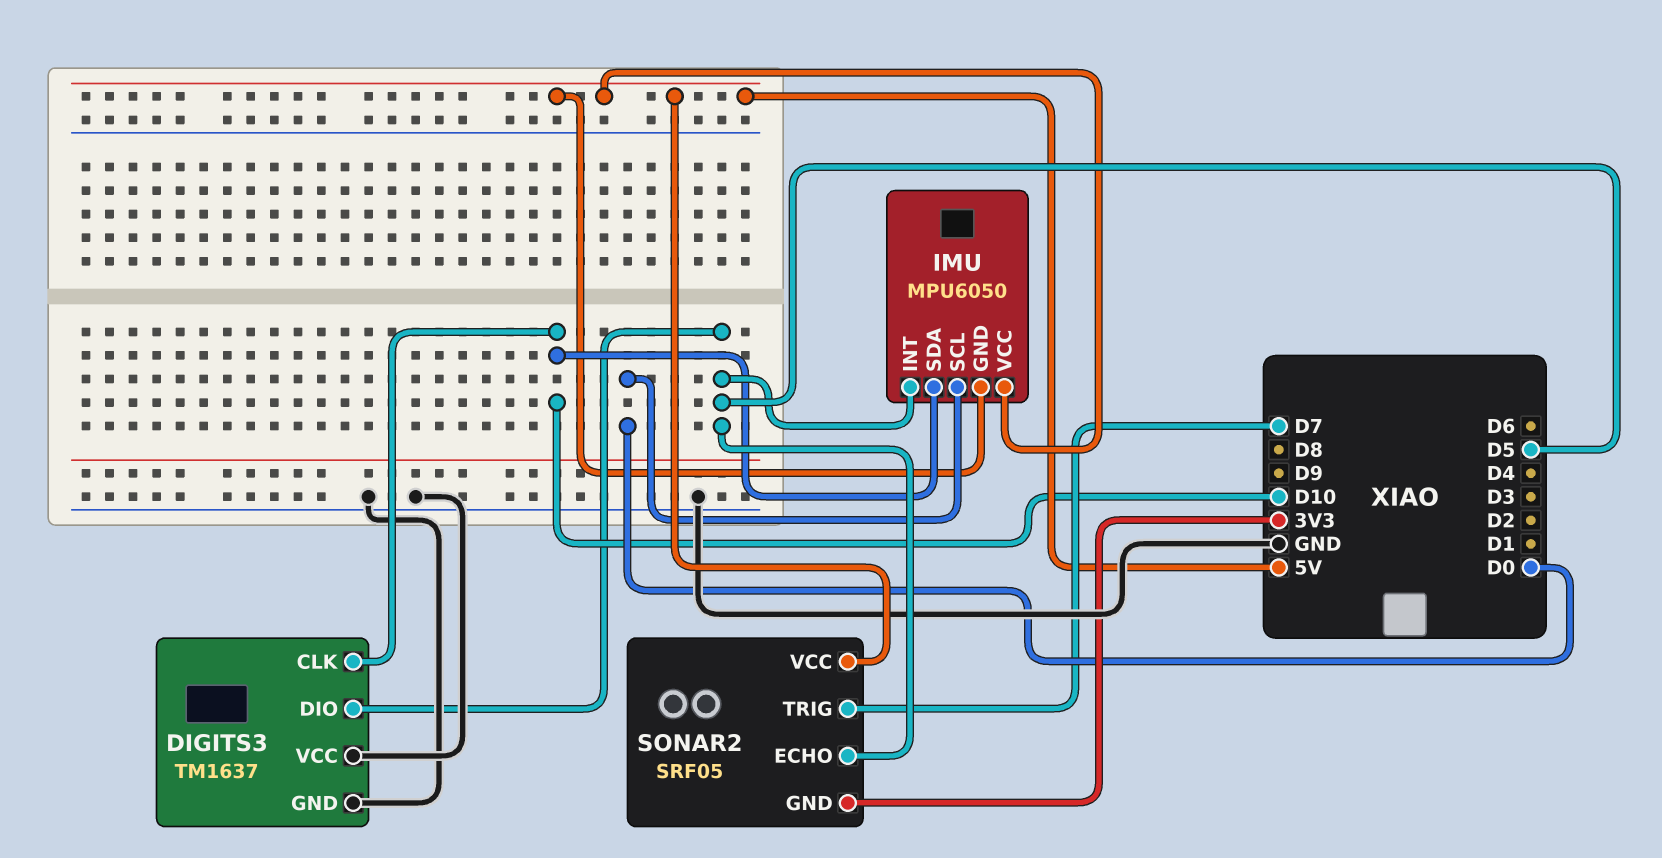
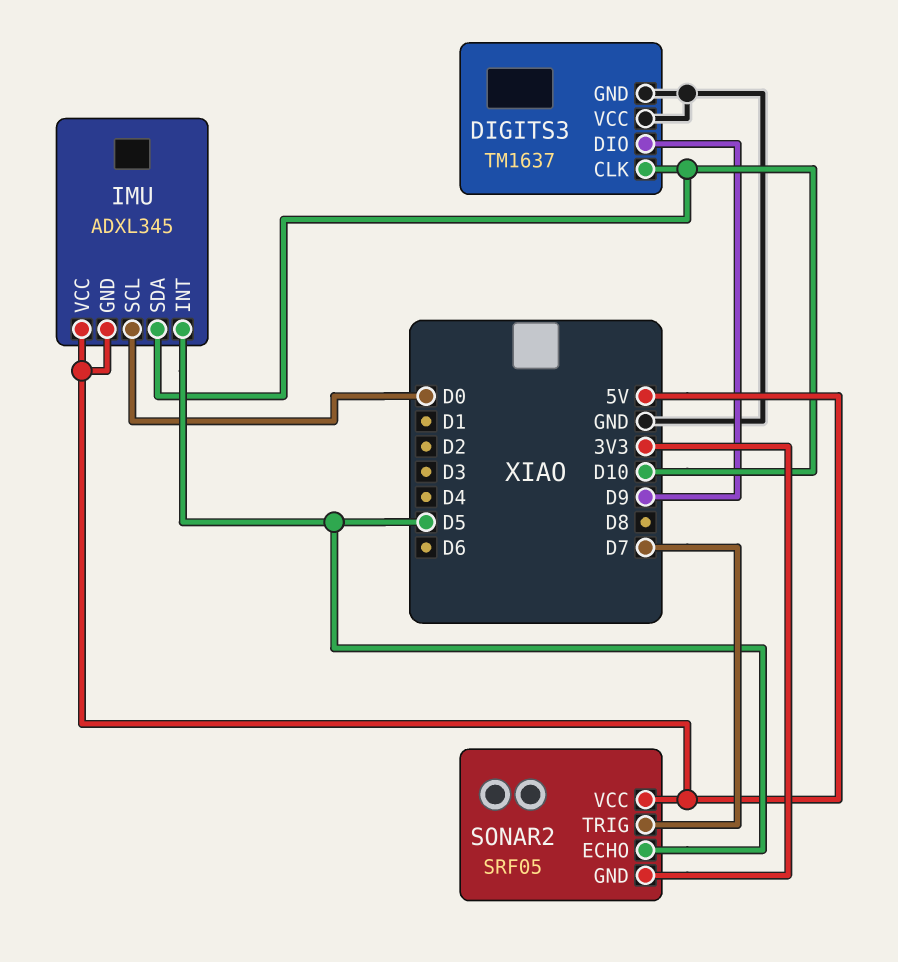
DIGITS3 pin DIO: D5 -> D9
IMU: MPU6050 -> ADXL345

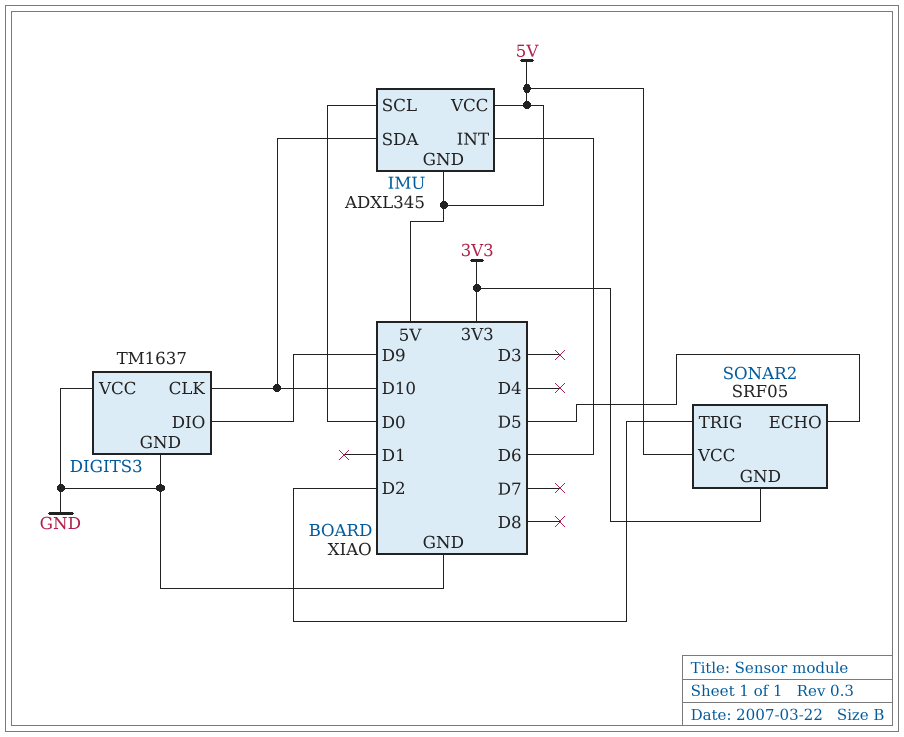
IMU pin INT: D5 -> D6
SONAR2 pin TRIG: D7 -> D2

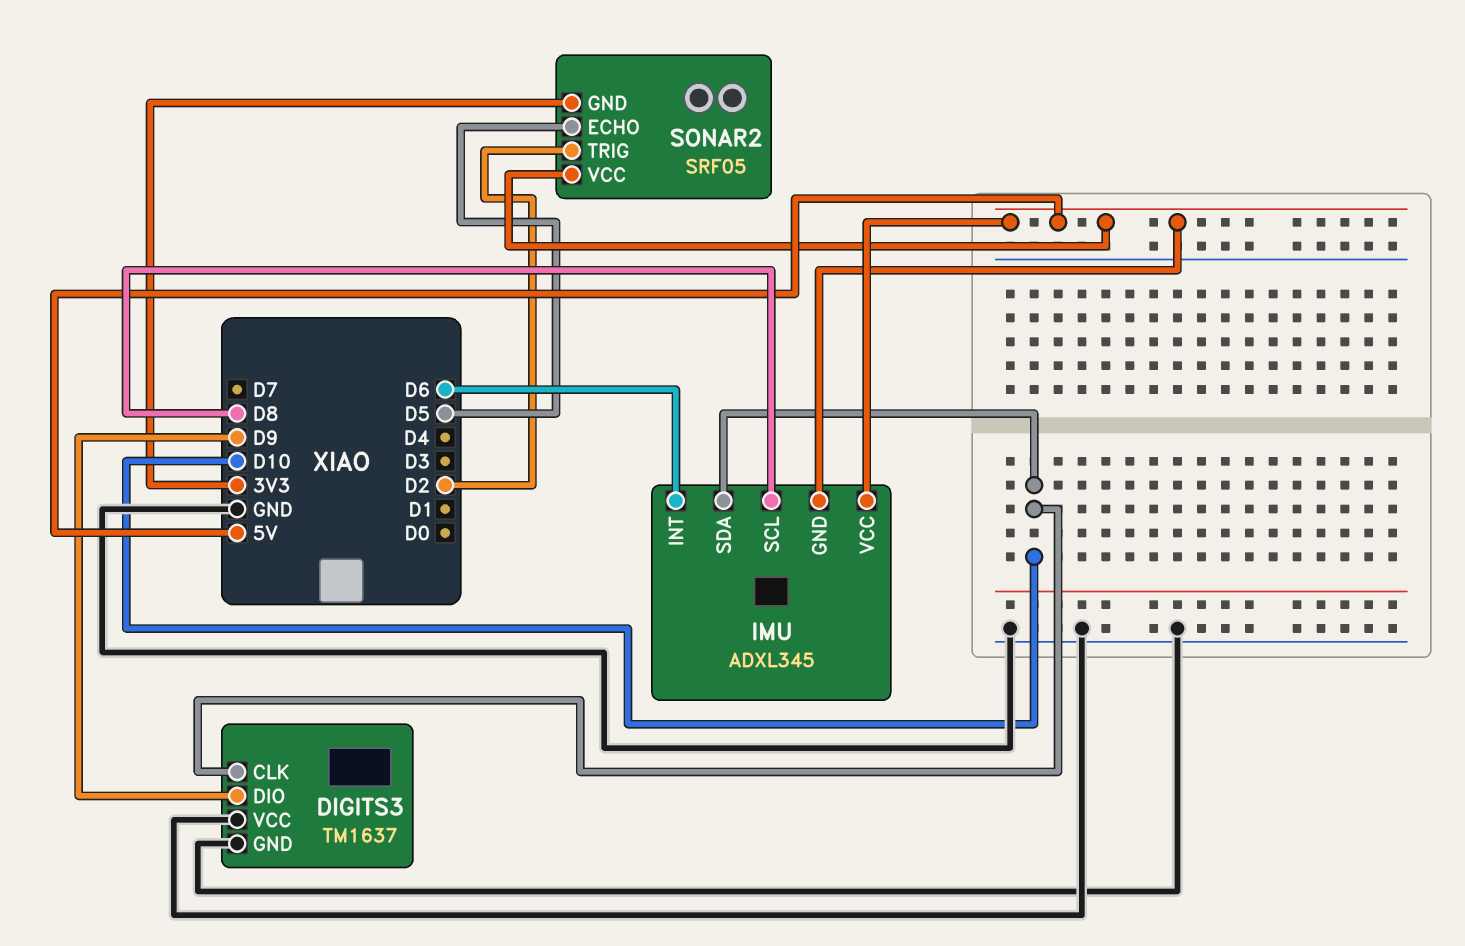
IMU pin SCL: D0 -> D8

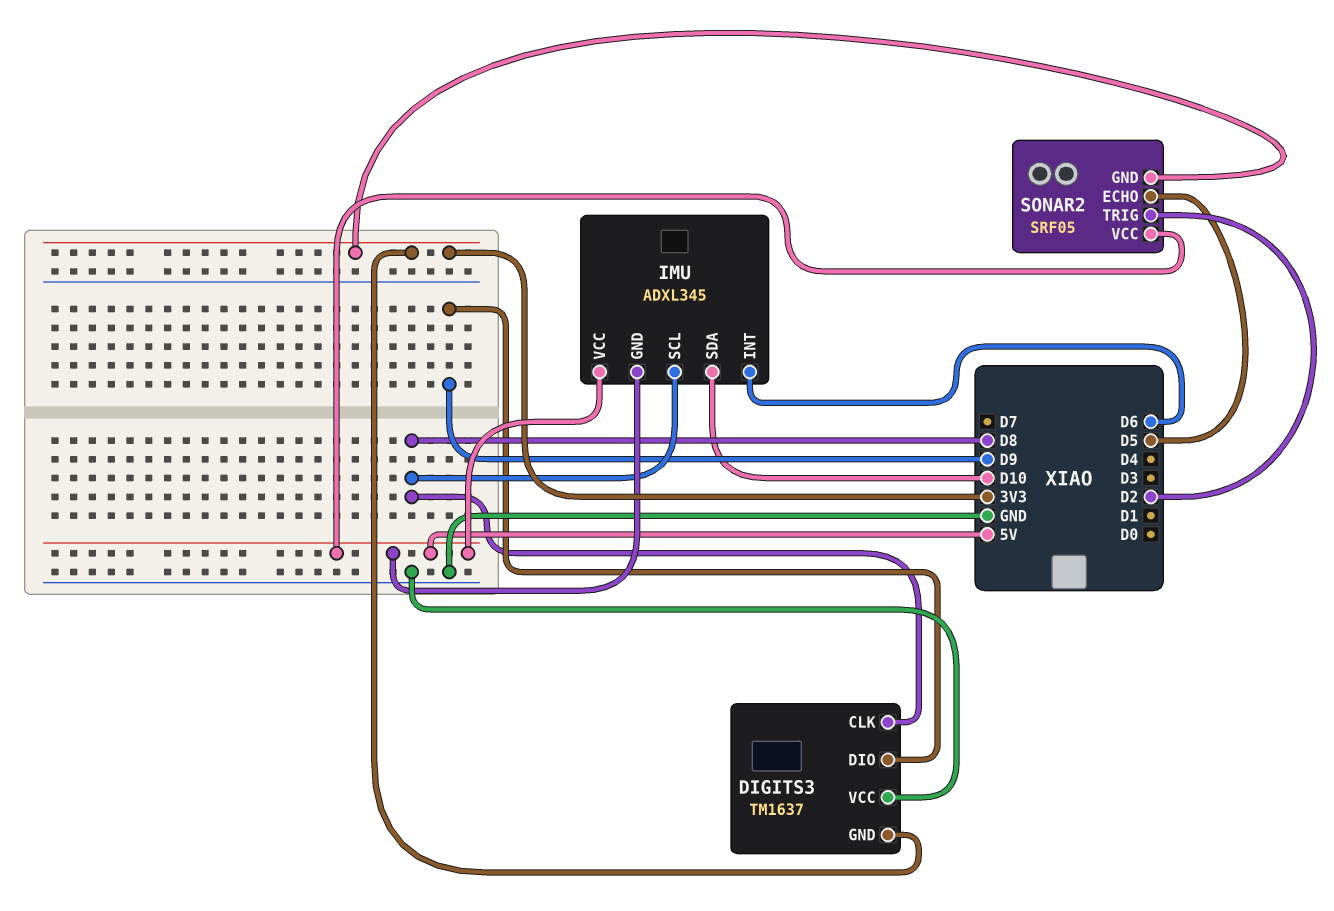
DIGITS3 pin CLK: D10 -> D8
DIGITS3 pin GND: GND -> 3V3

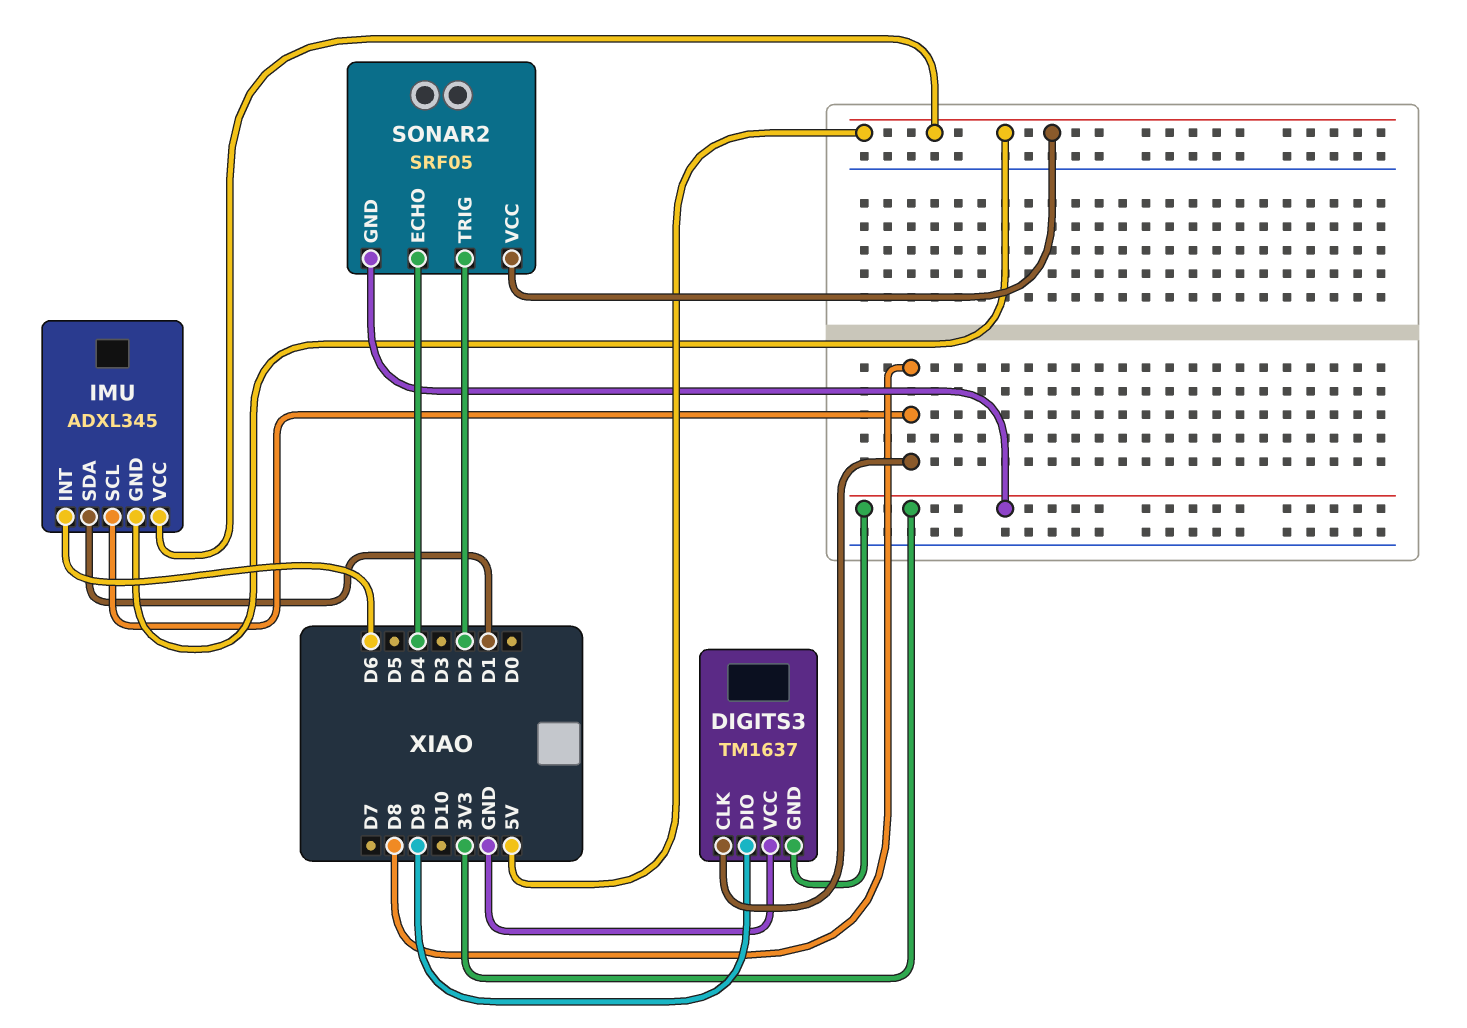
IMU pin SDA: D10 -> D1
SONAR2 pin ECHO: D5 -> D4

